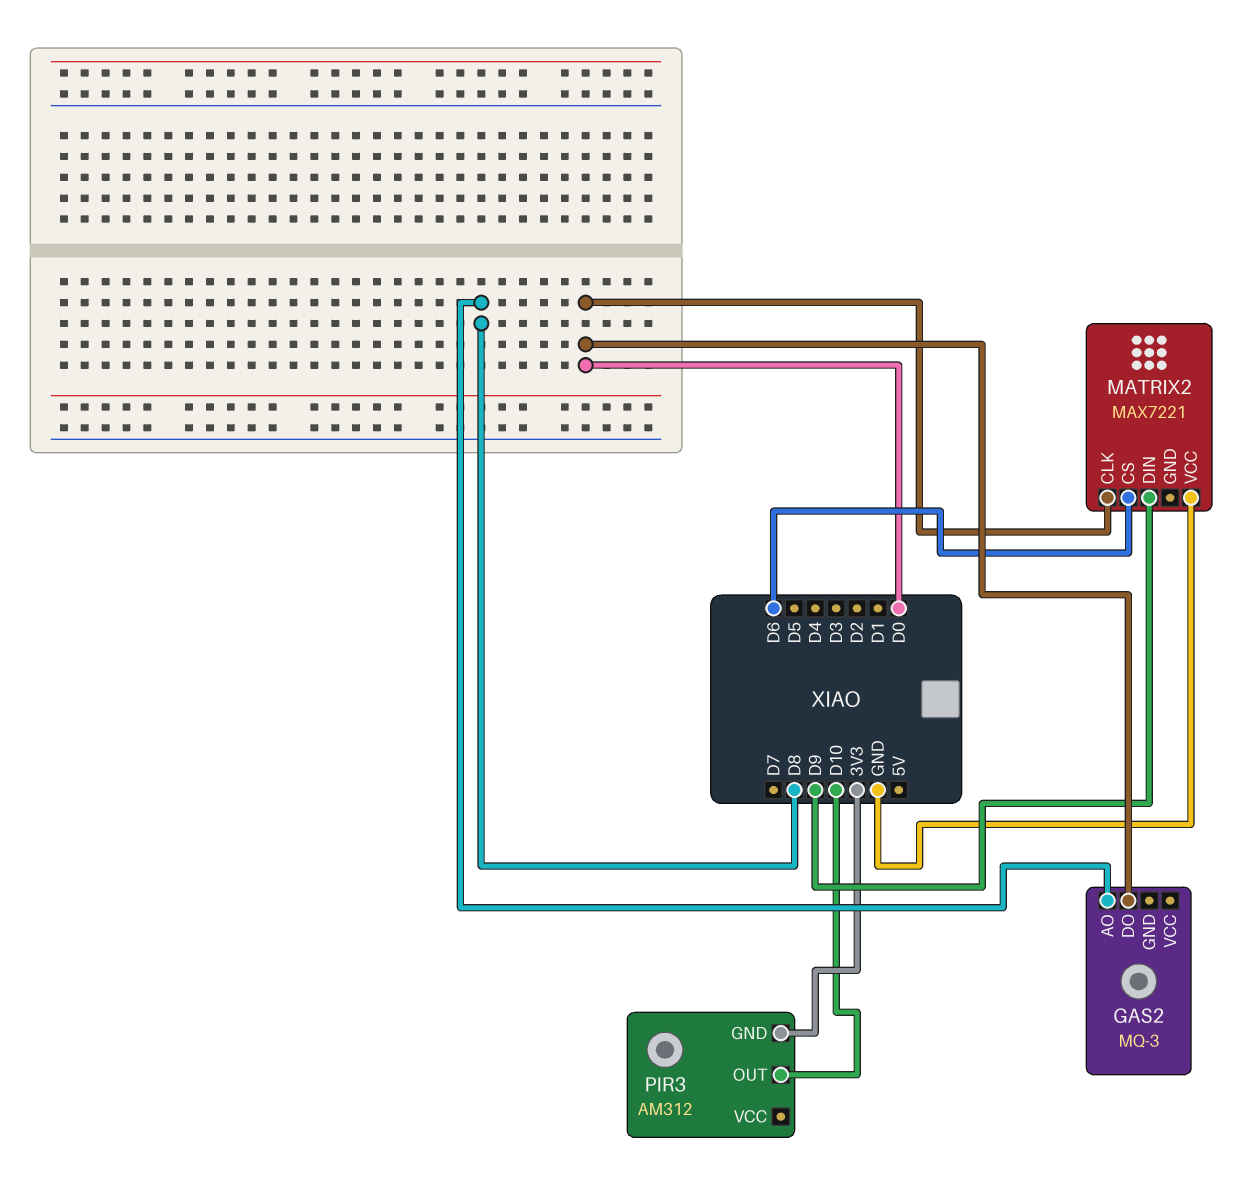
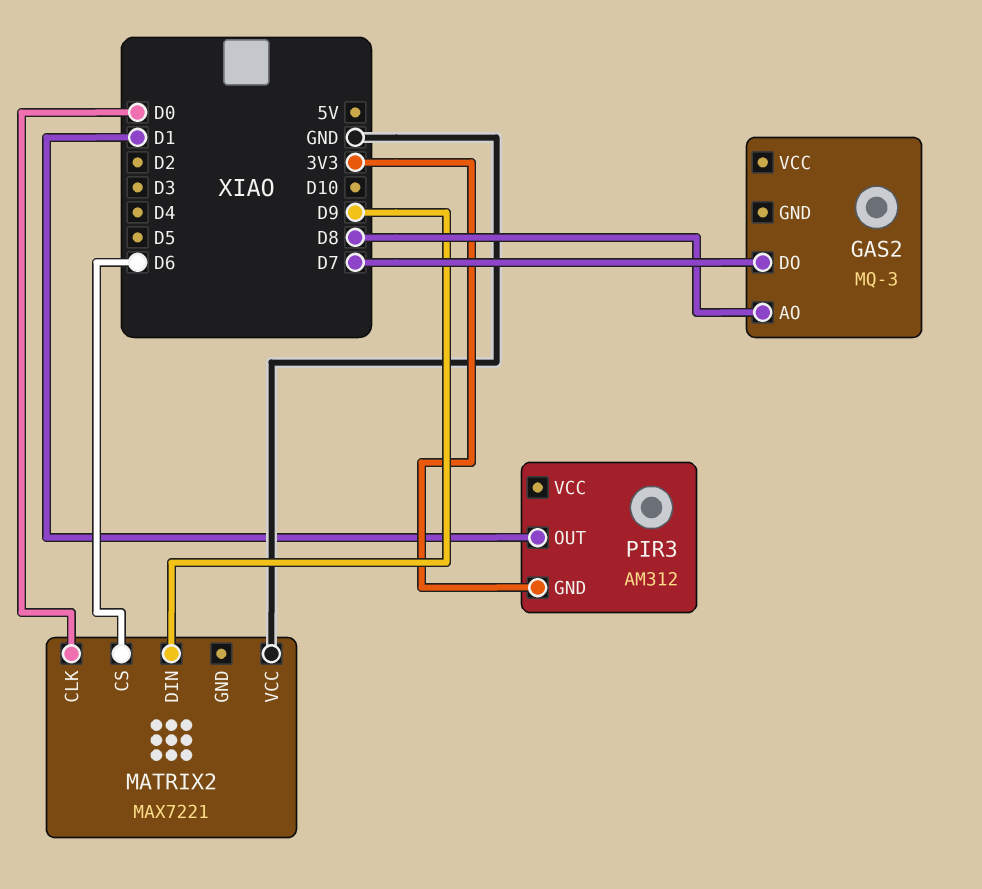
GAS2 pin DO: D0 -> D7
PIR3 pin OUT: D10 -> D1

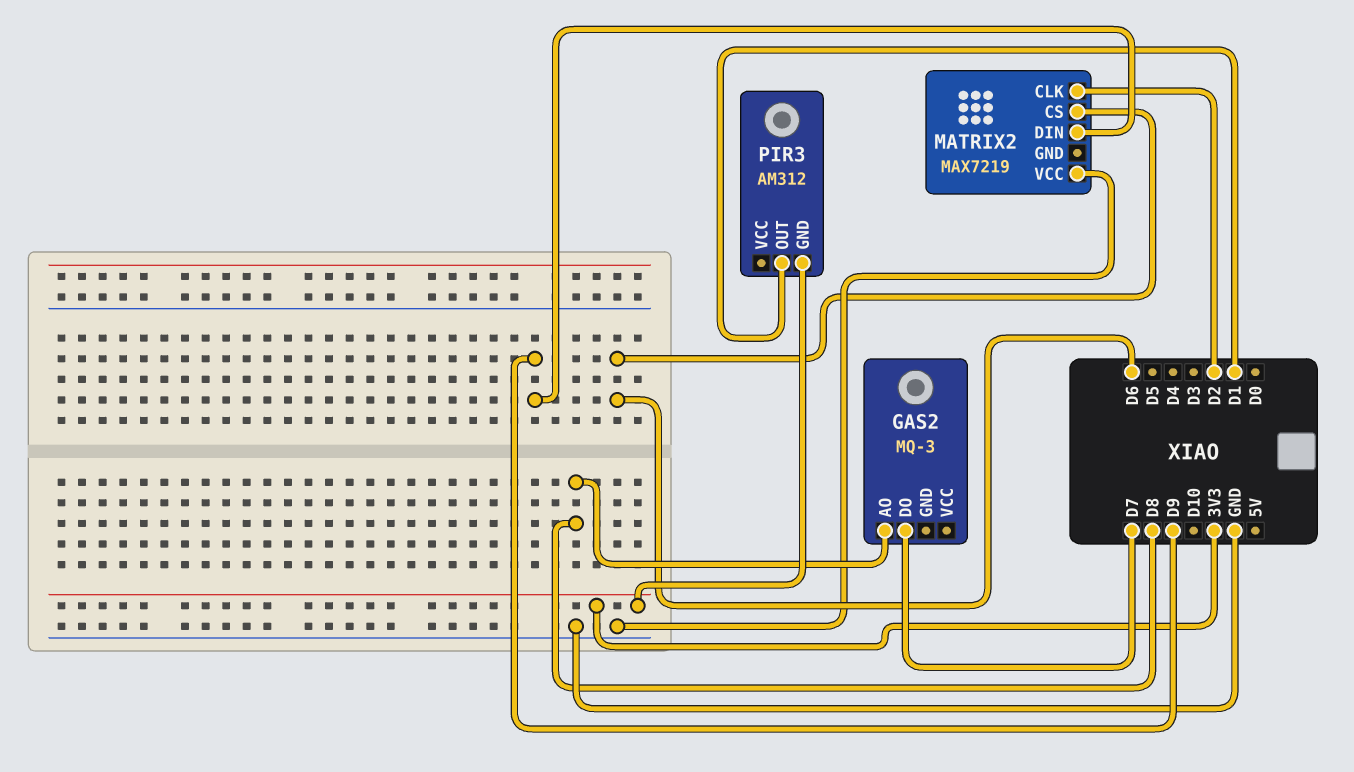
MATRIX2: MAX7221 -> MAX7219
MATRIX2 pin CLK: D0 -> D2

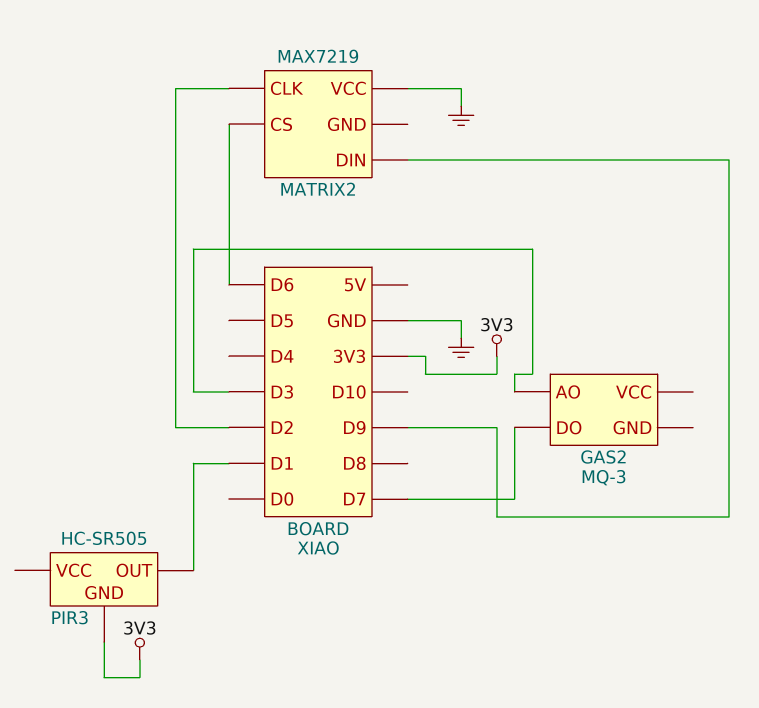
GAS2 pin AO: D8 -> D3
PIR3: AM312 -> HC-SR505

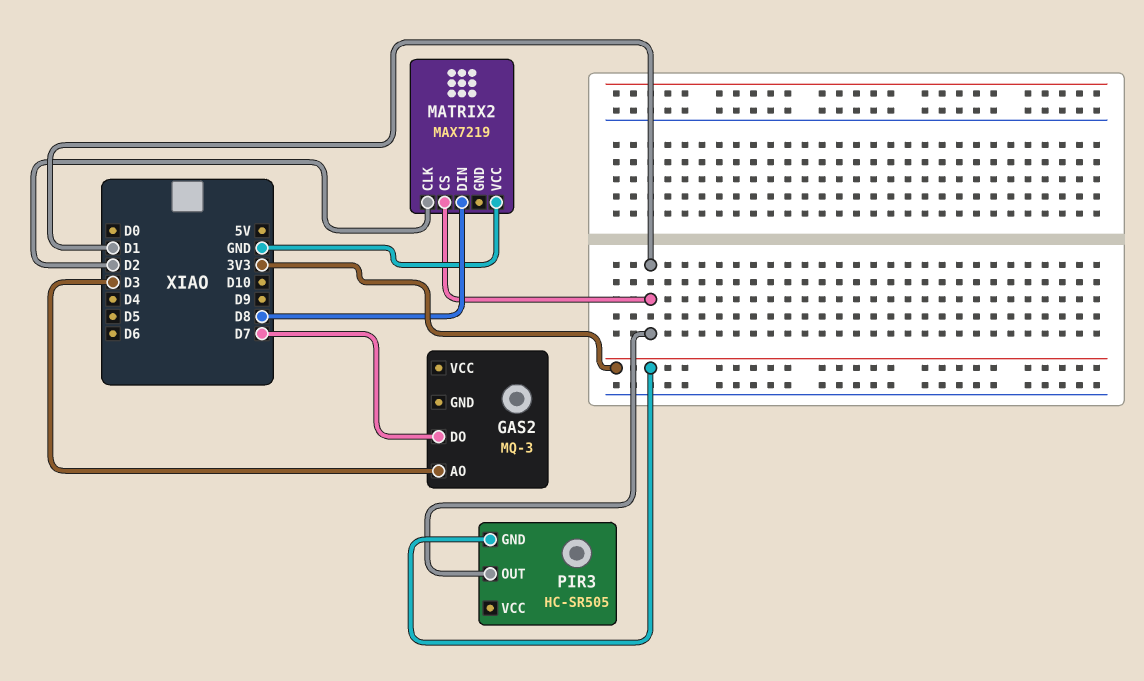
MATRIX2 pin CS: D6 -> D1
MATRIX2 pin DIN: D9 -> D8

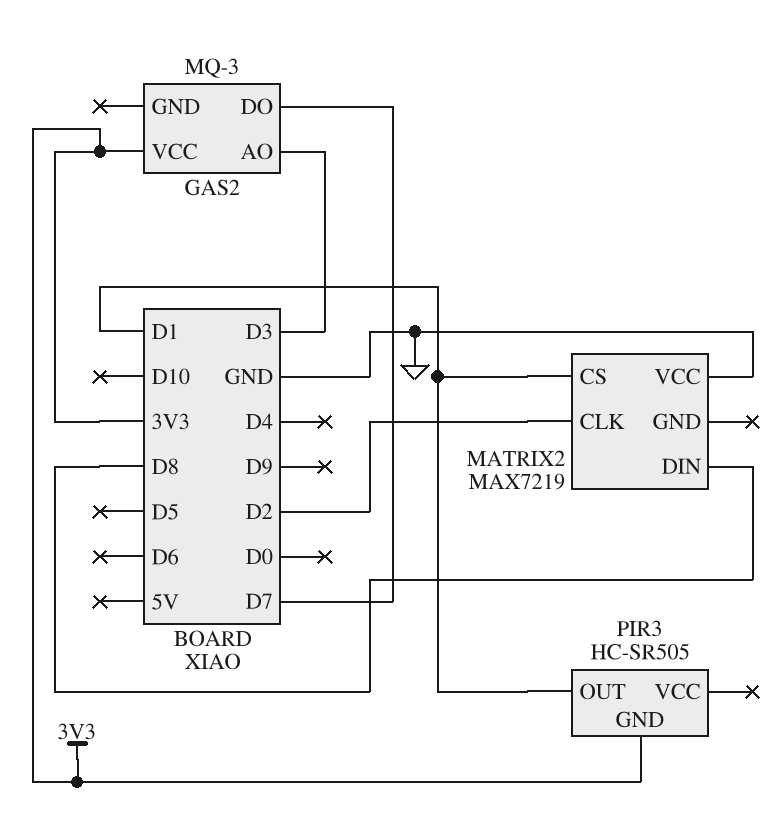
GAS2 pin VCC: none -> 3V3

